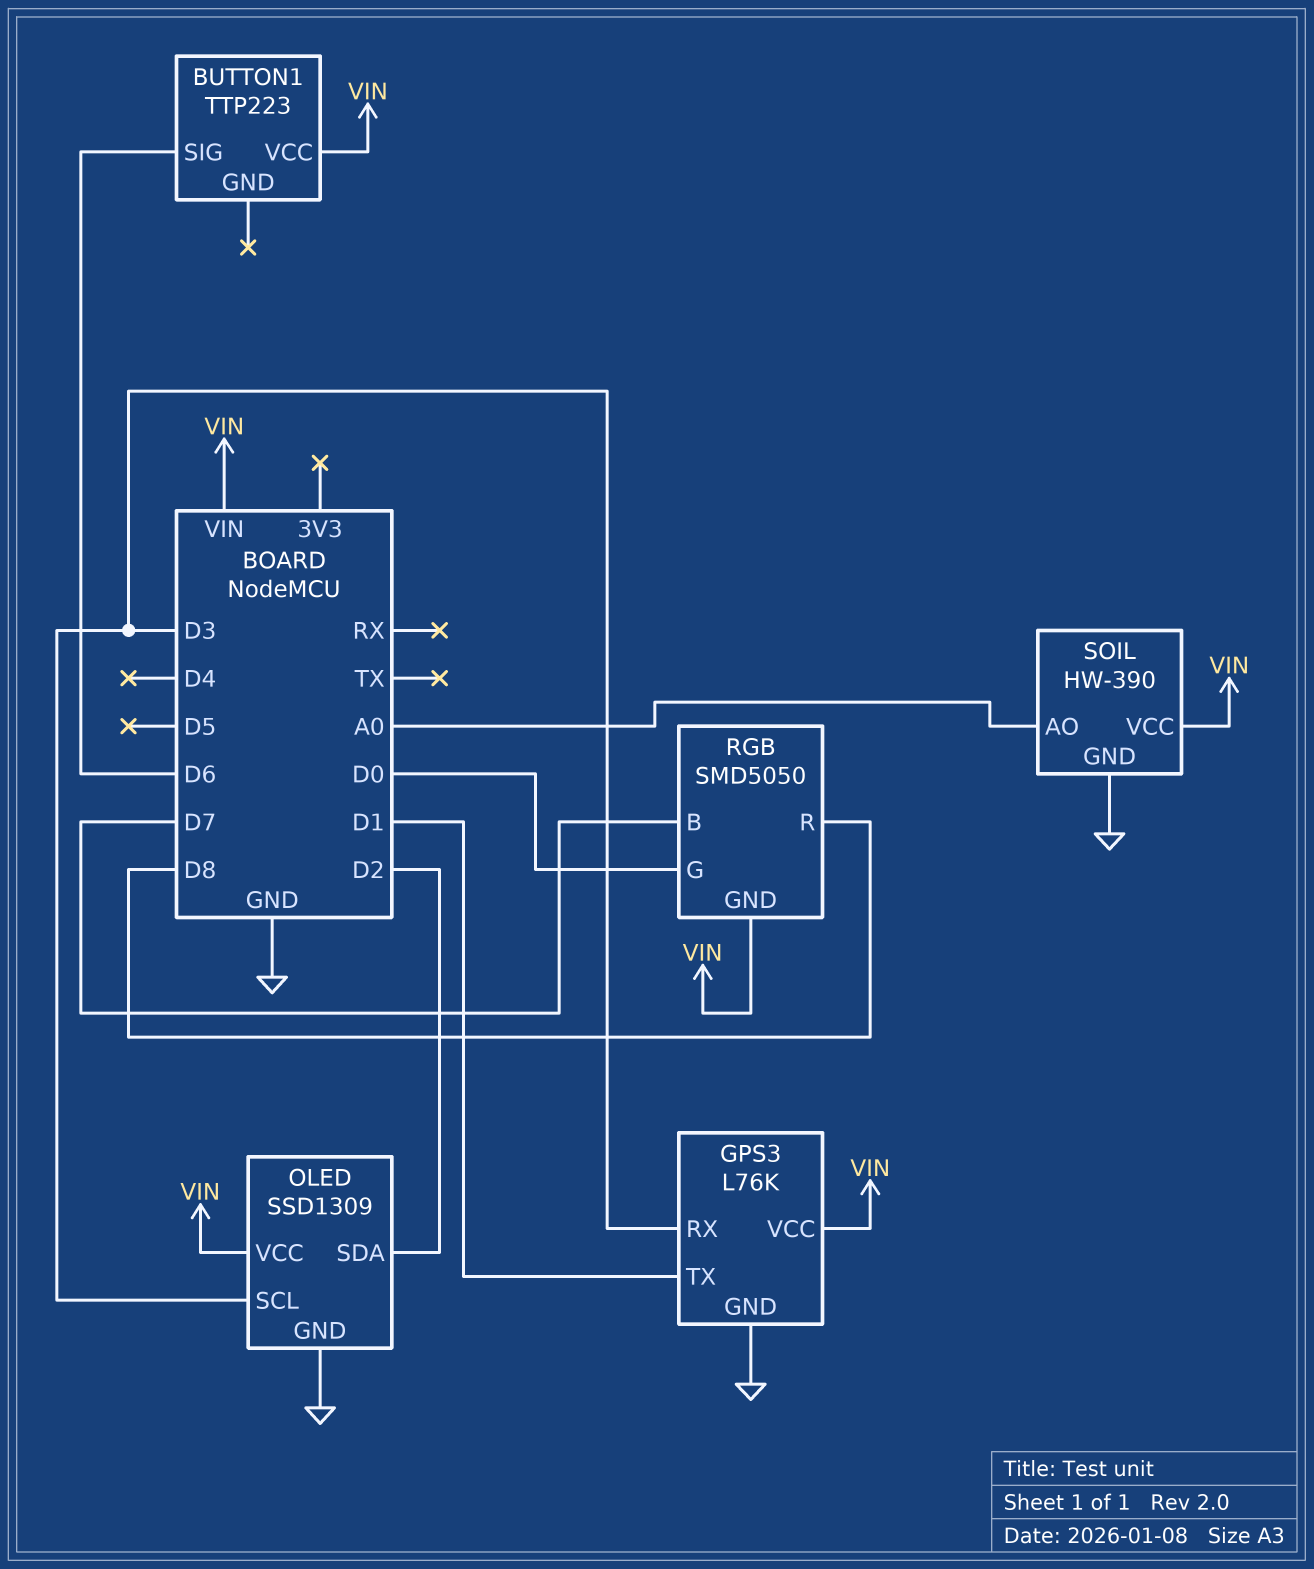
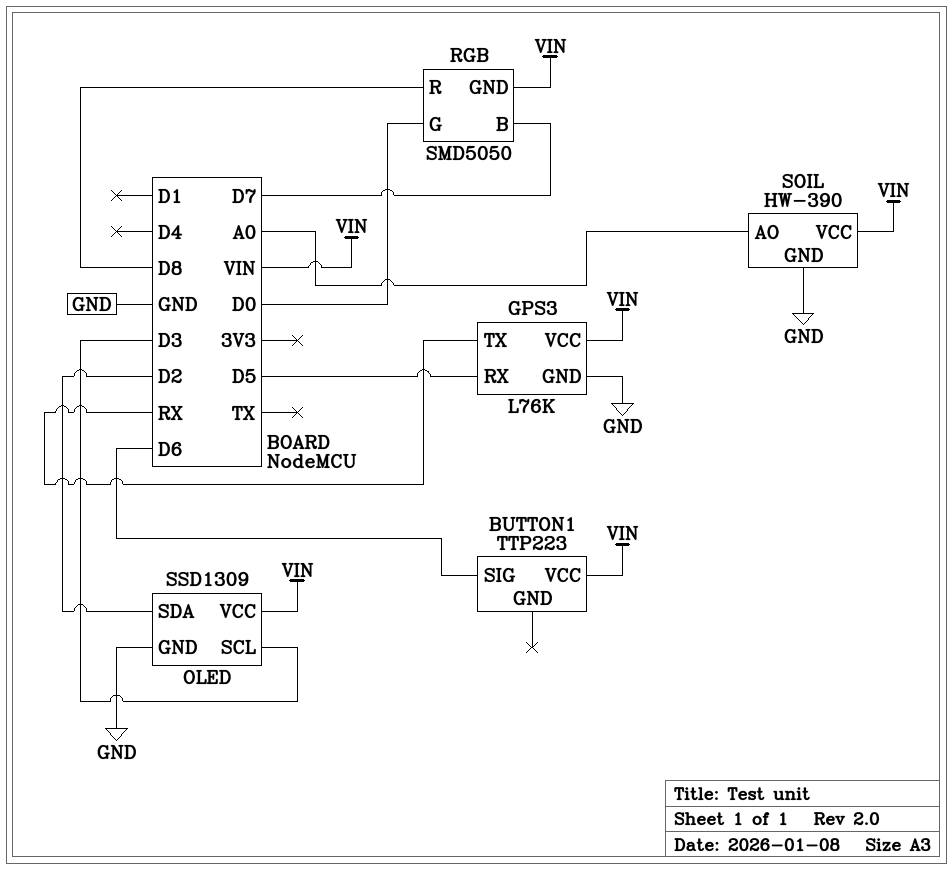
GPS3 pin RX: D3 -> D5
GPS3 pin TX: D1 -> RX

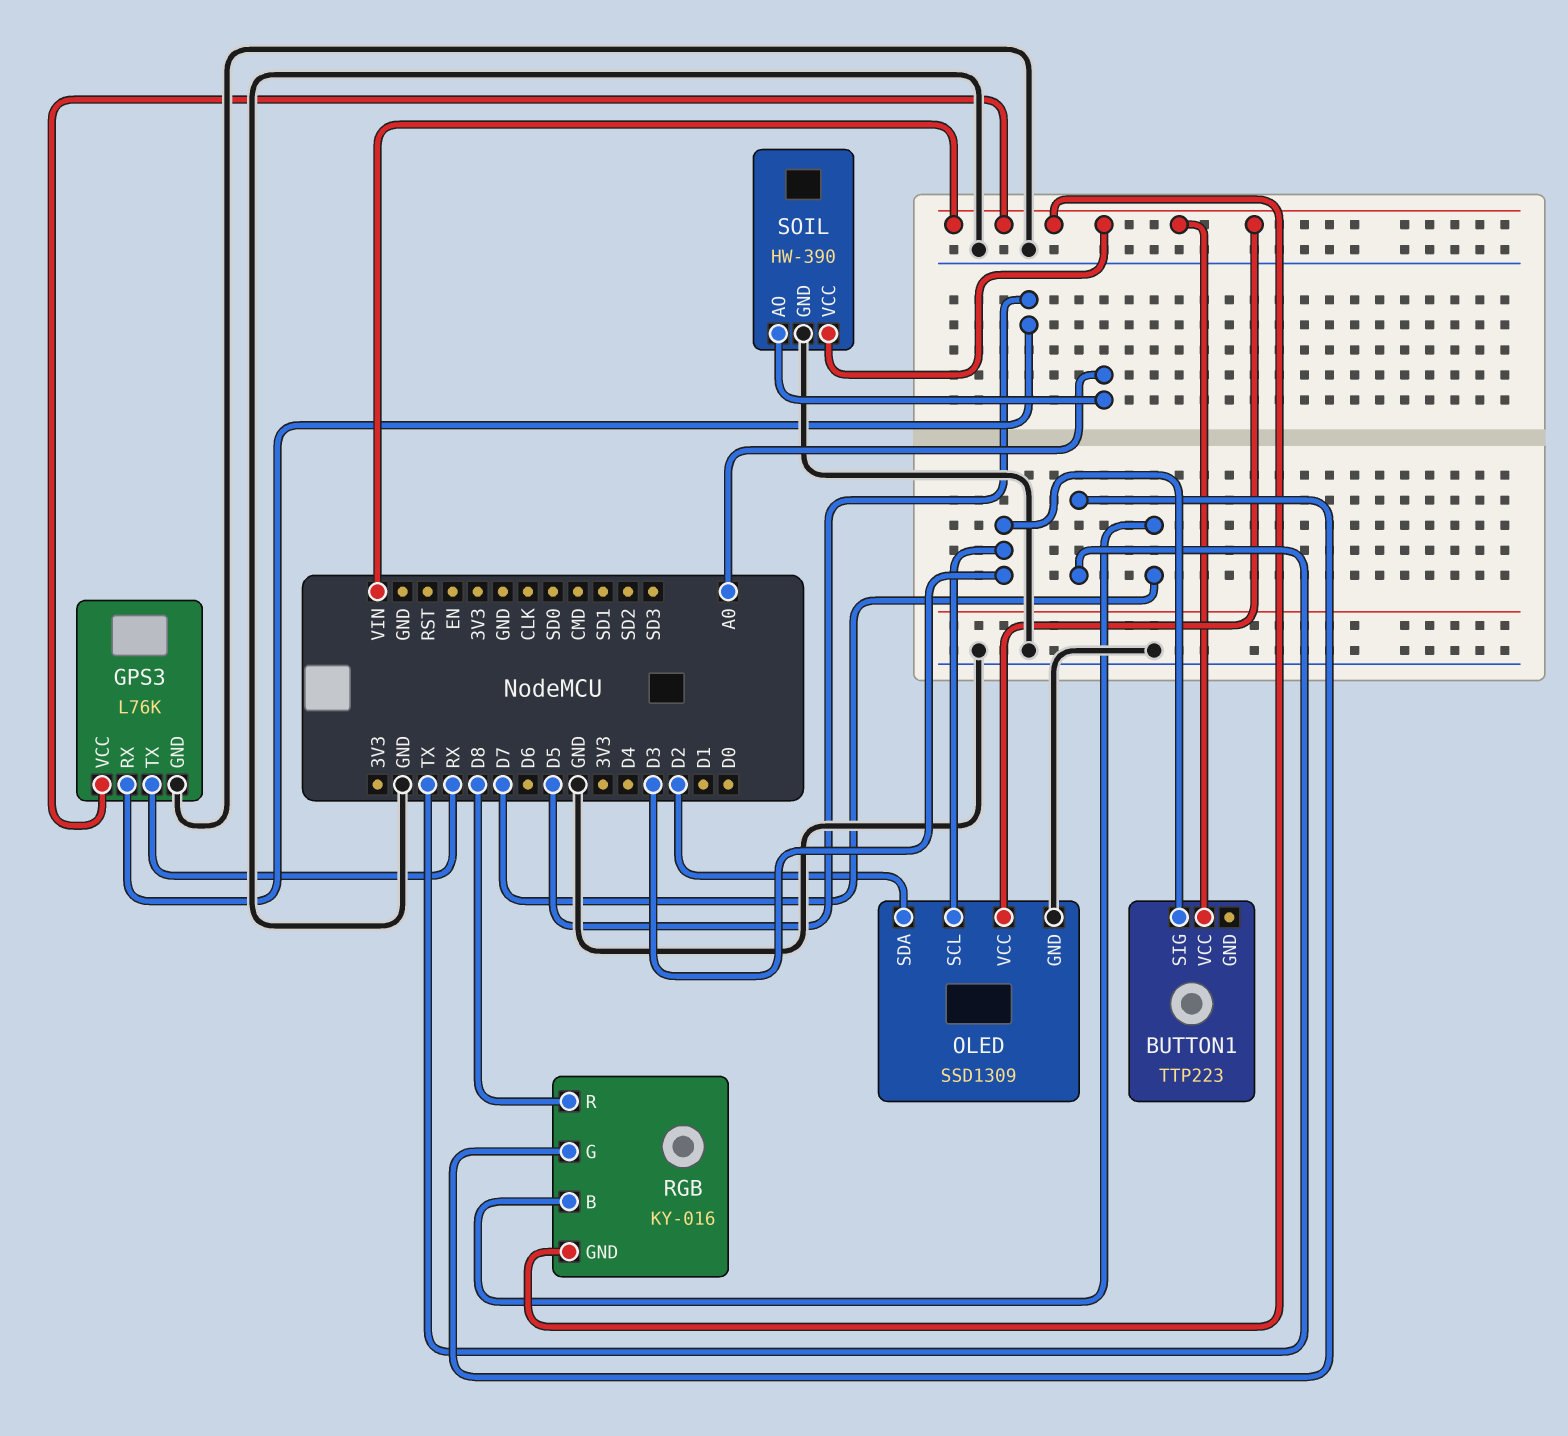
BUTTON1 pin SIG: D6 -> D3
RGB: SMD5050 -> KY-016
RGB pin G: D0 -> TX

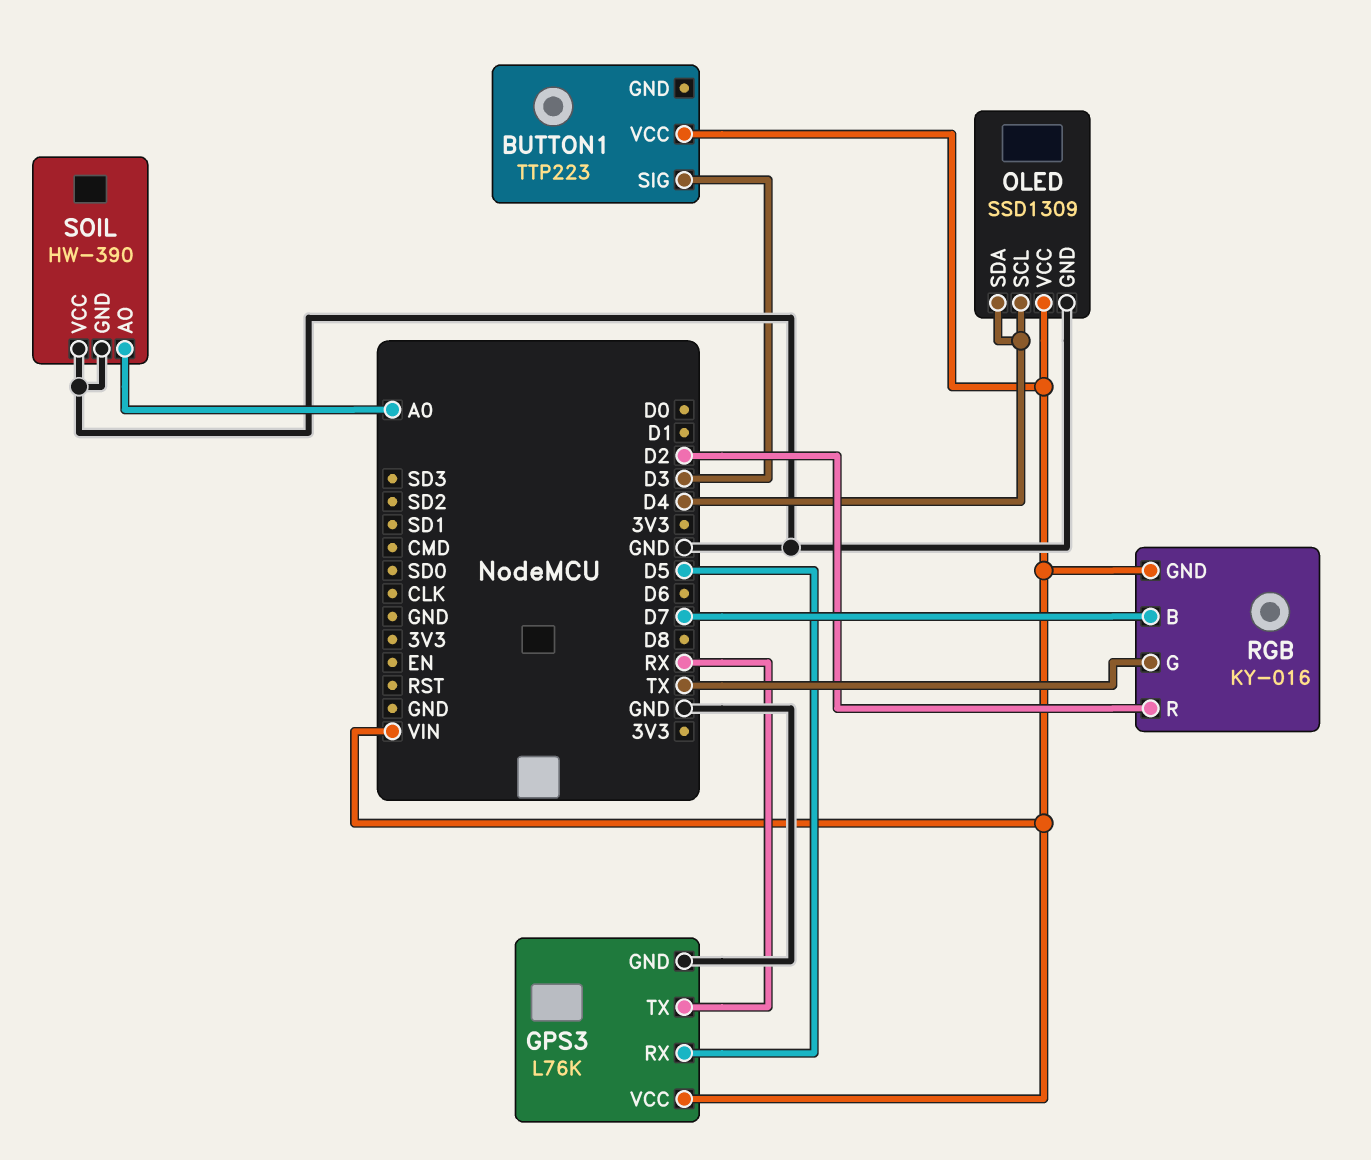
OLED pin SCL: D3 -> D4
OLED pin SDA: D2 -> D4
RGB pin R: D8 -> D2
SOIL pin VCC: VIN -> GND

